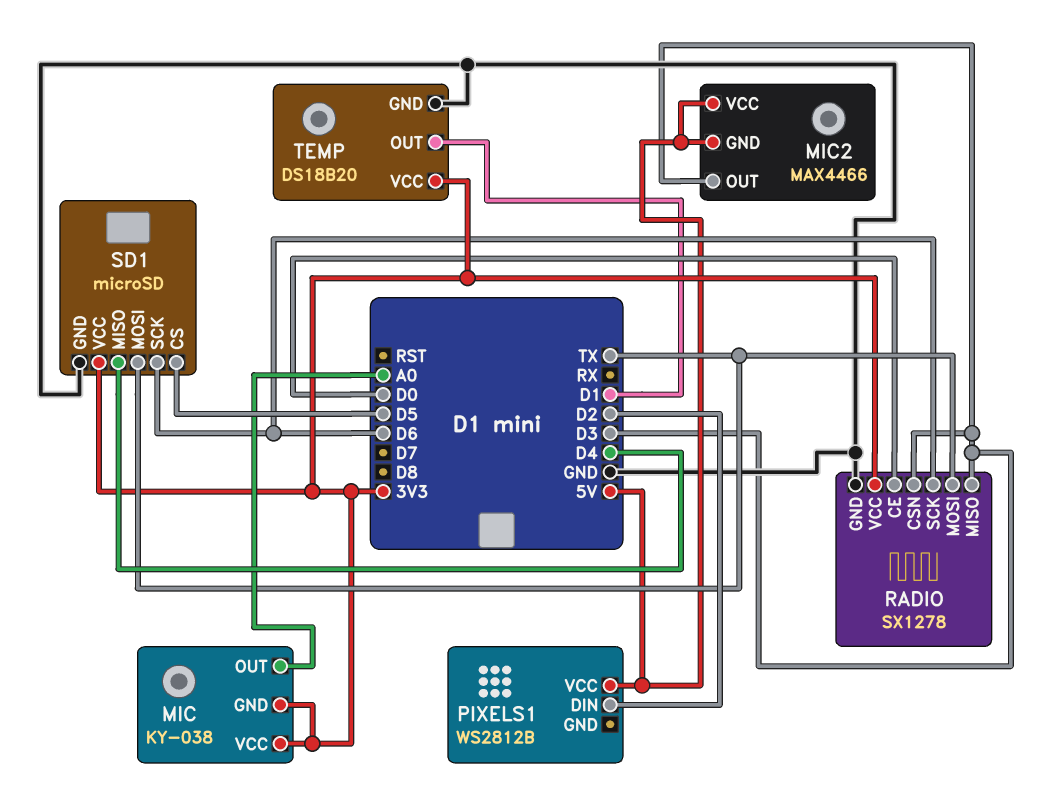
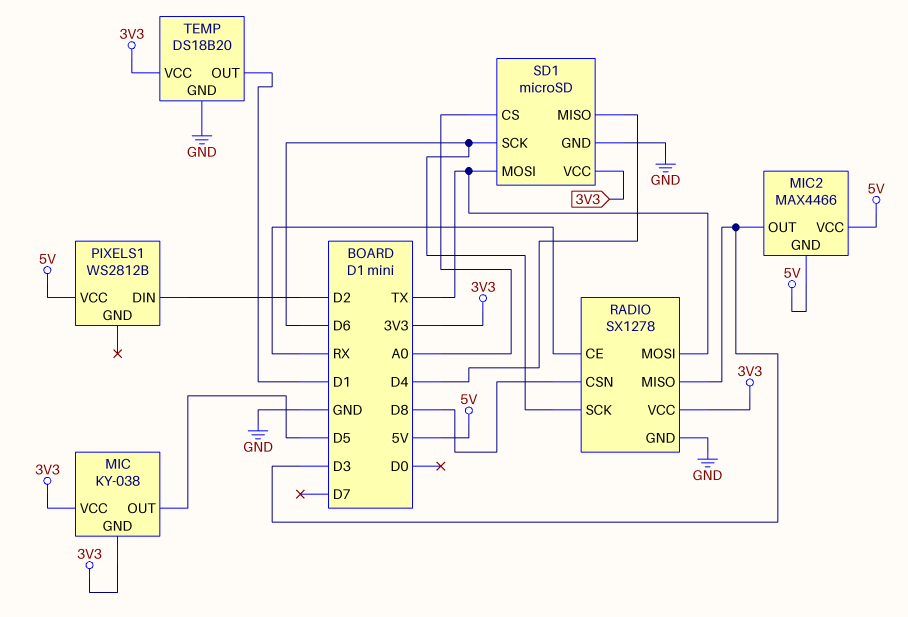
MIC pin OUT: A0 -> D5
RADIO pin CE: D0 -> RX
RADIO pin CSN: D3 -> D8
SD1 pin CS: D5 -> A0

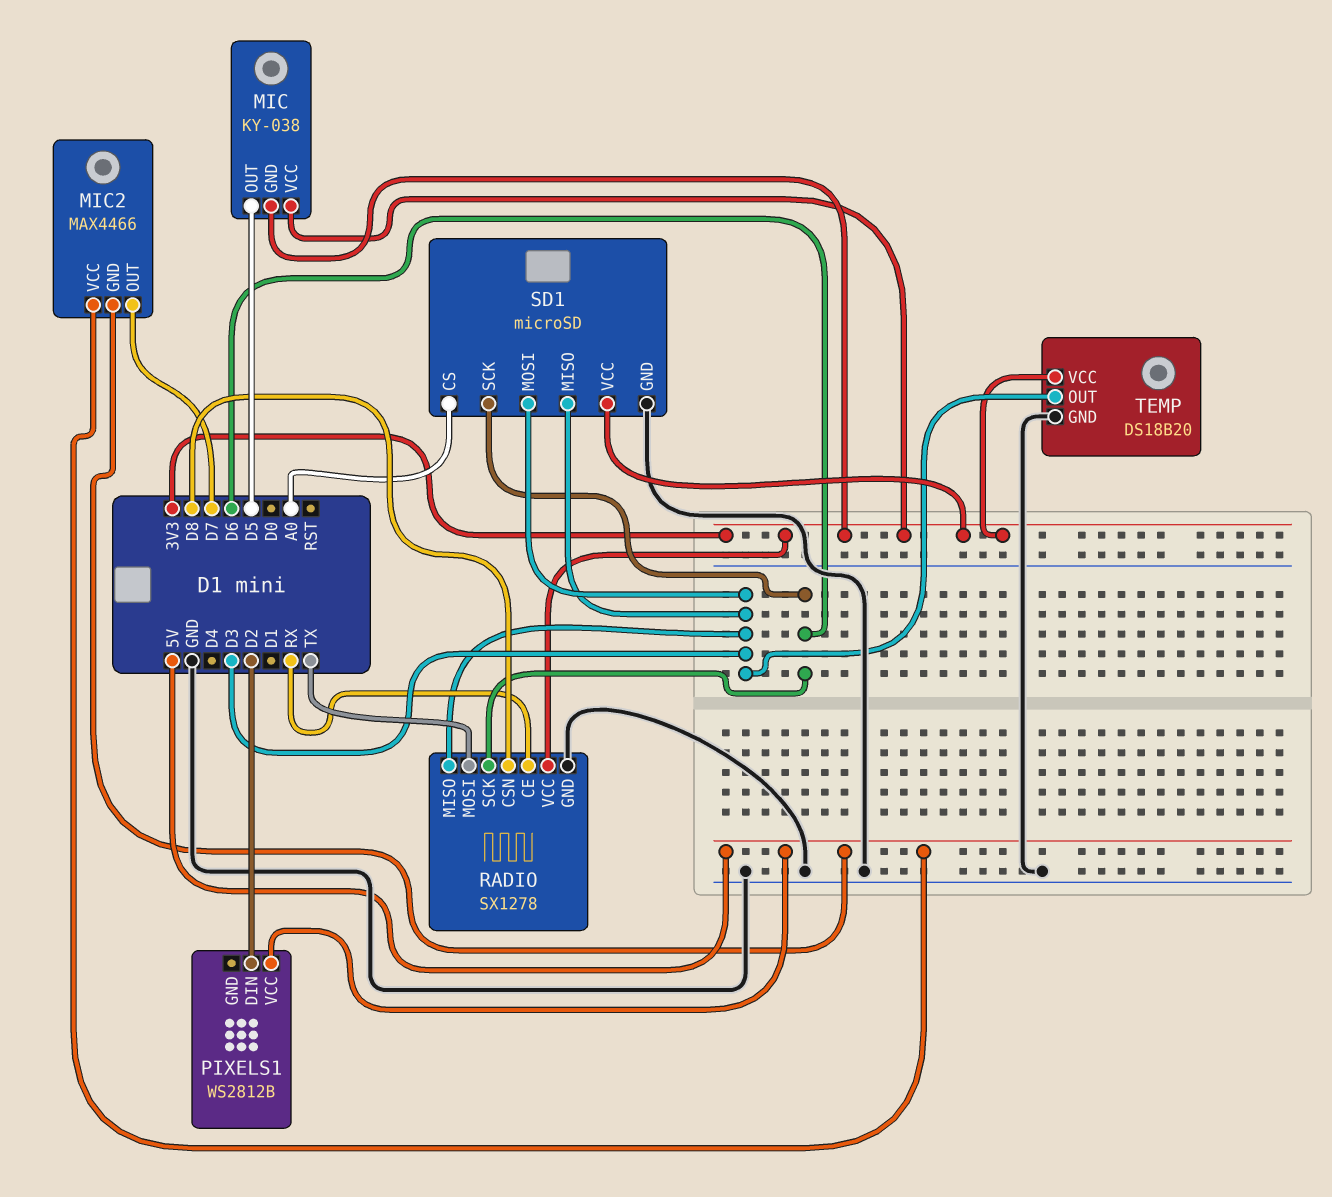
MIC2 pin OUT: D3 -> D7
SD1 pin MISO: D4 -> D3
SD1 pin MOSI: TX -> D3
TEMP pin OUT: D1 -> D3

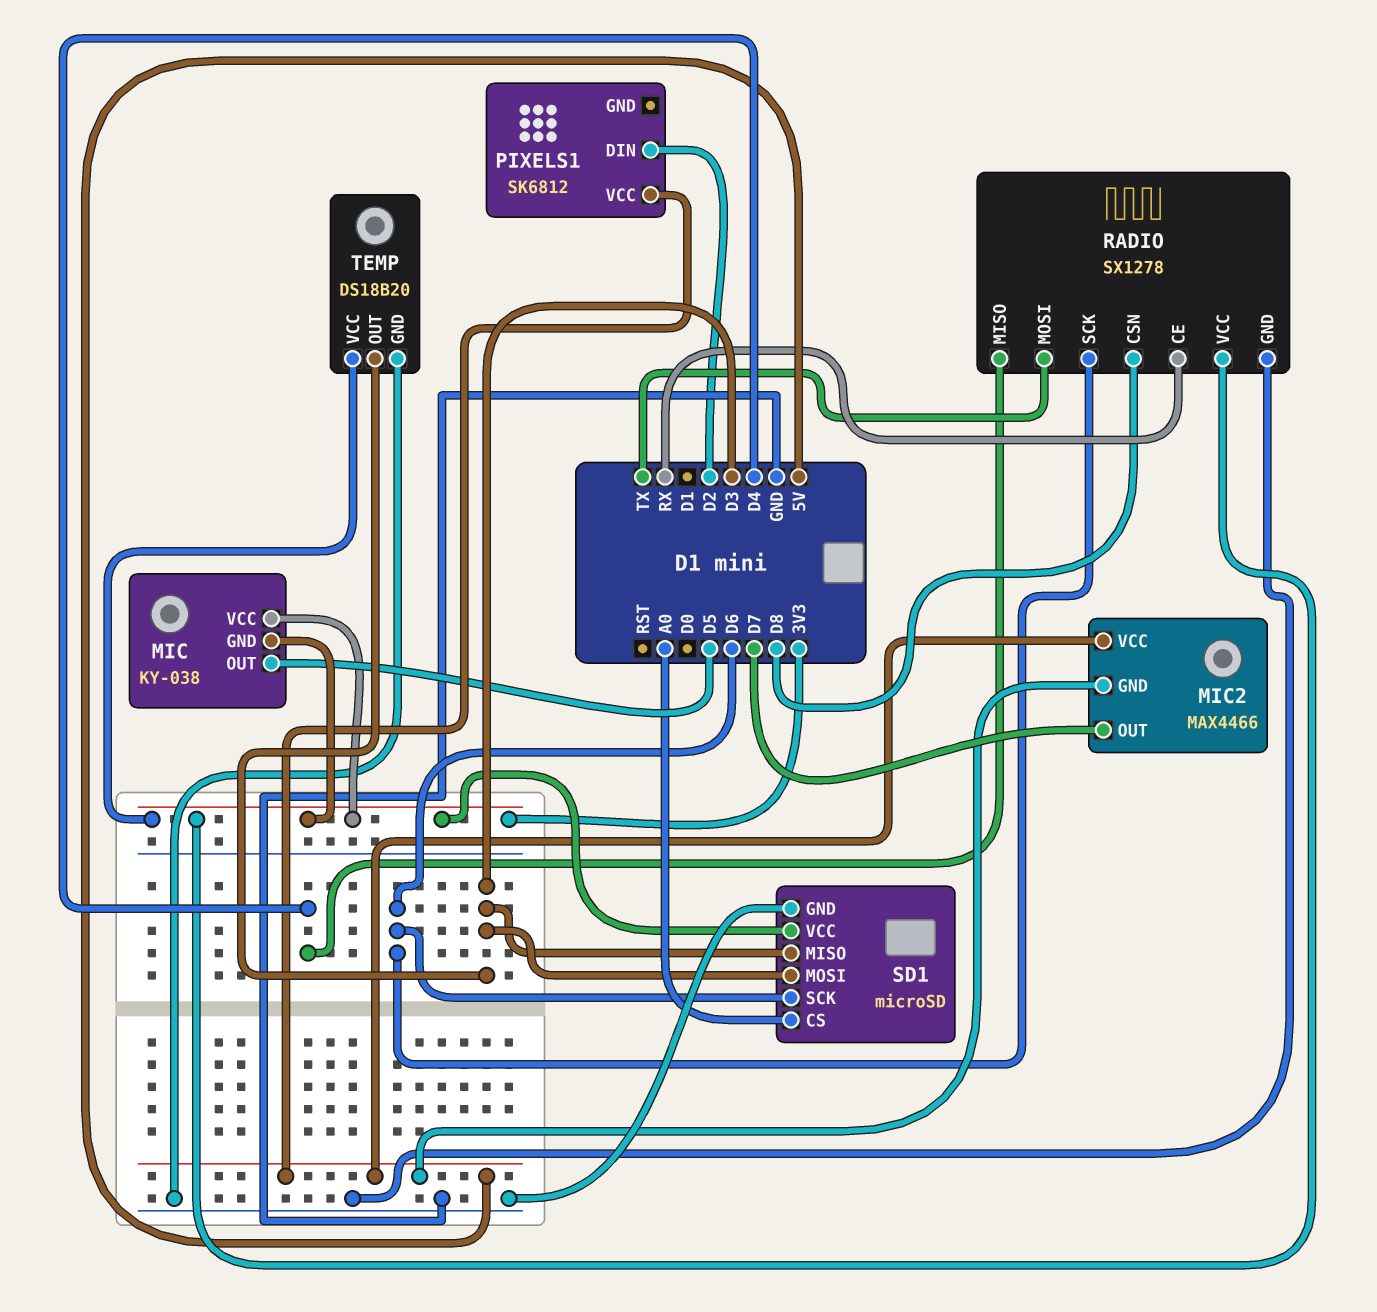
PIXELS1: WS2812B -> SK6812
RADIO pin MISO: D3 -> D4

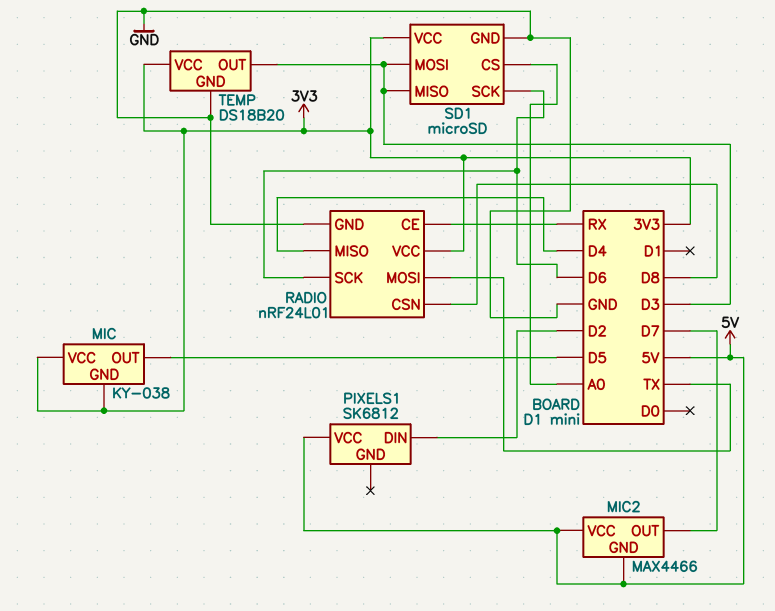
RADIO: SX1278 -> nRF24L01

